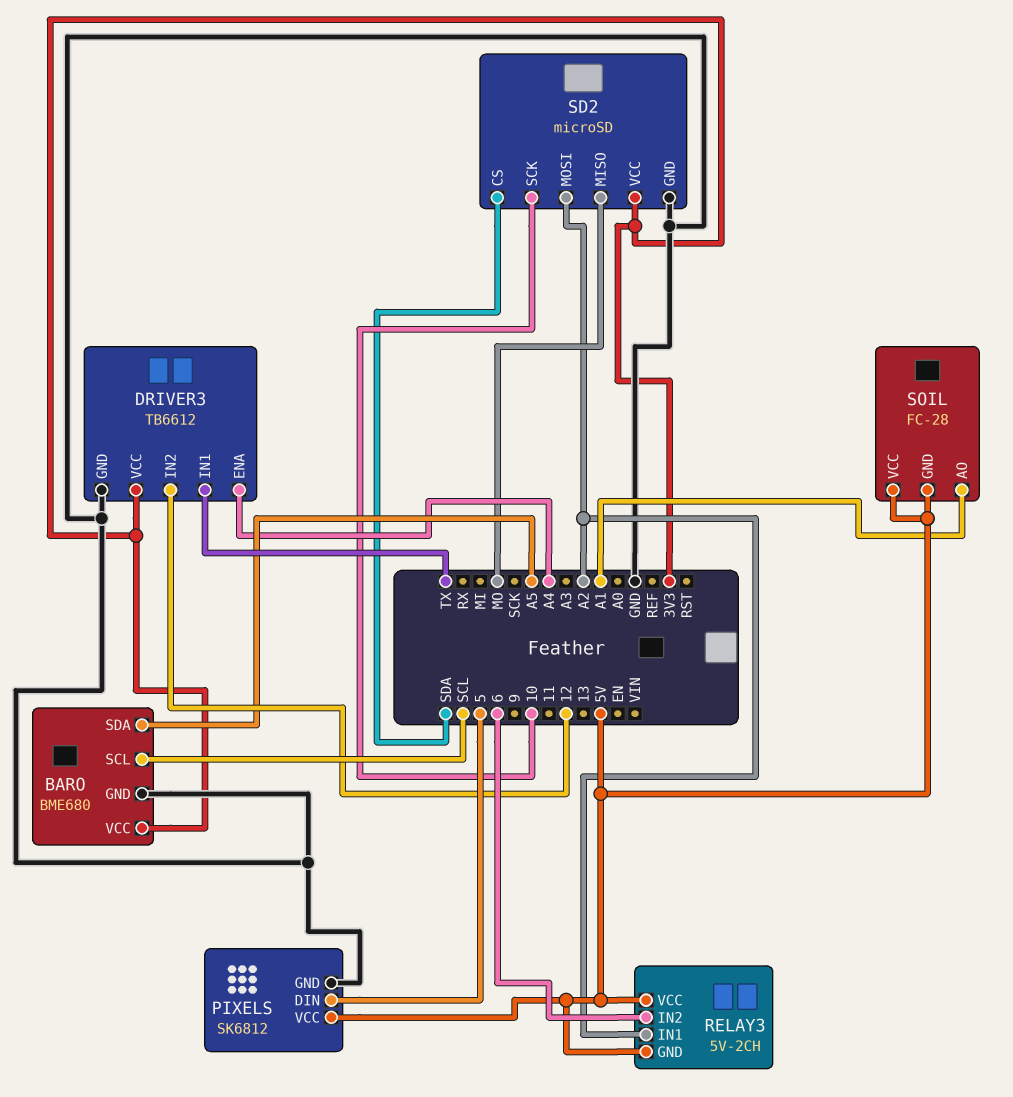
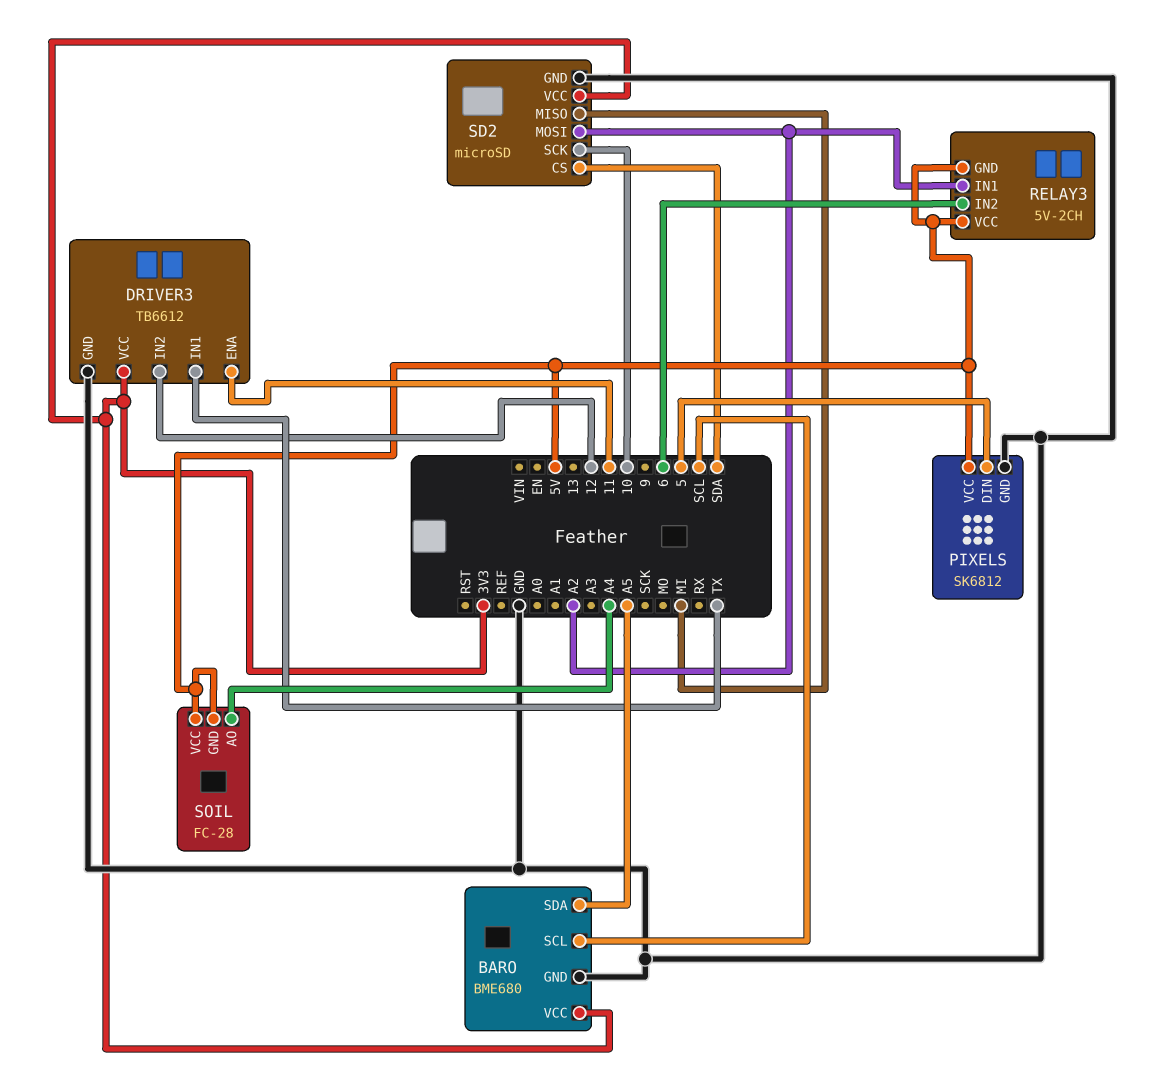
DRIVER3 pin ENA: A4 -> 11
SD2 pin MISO: MO -> MI
SOIL pin AO: A1 -> A4

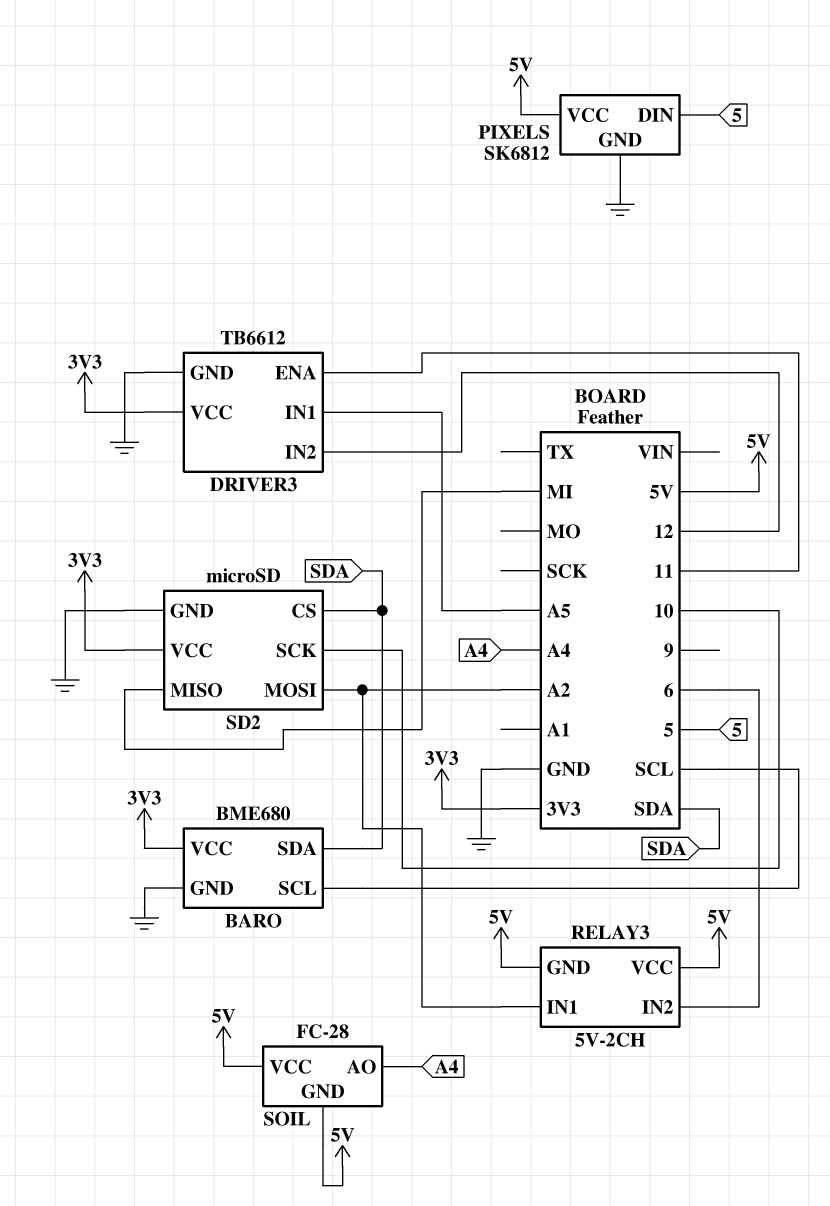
BARO pin SDA: A5 -> SDA
DRIVER3 pin IN1: TX -> A5

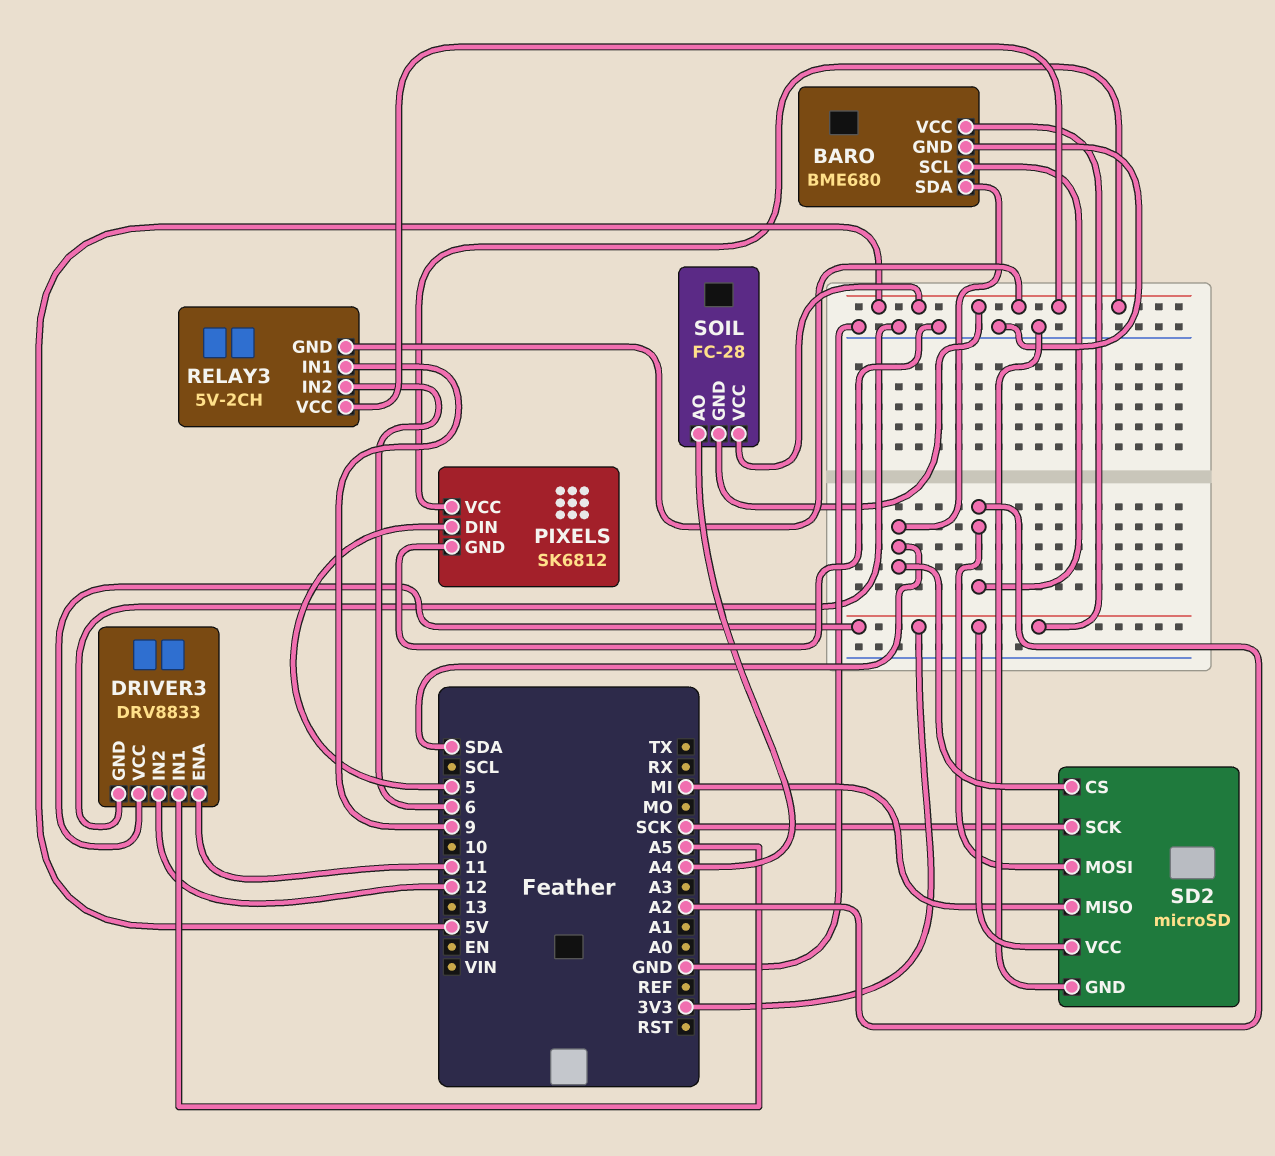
BARO pin SCL: SCL -> A2
DRIVER3: TB6612 -> DRV8833
RELAY3 pin IN1: A2 -> 9
SD2 pin SCK: 10 -> SCK

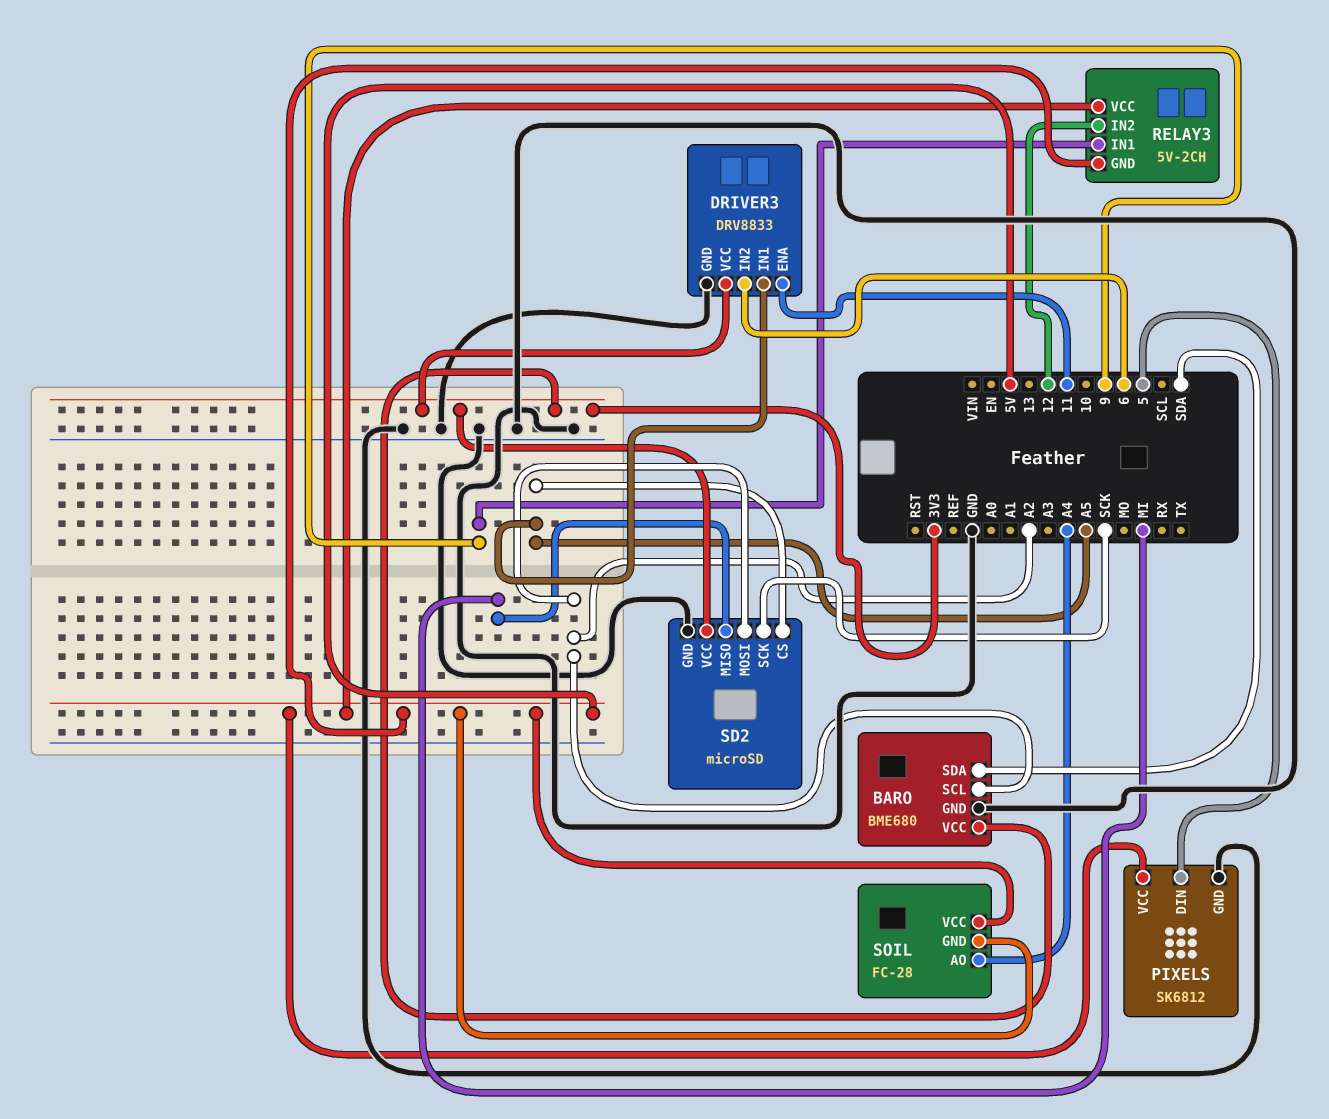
DRIVER3 pin IN2: 12 -> 6
RELAY3 pin IN2: 6 -> 12
SD2 pin CS: SDA -> A5

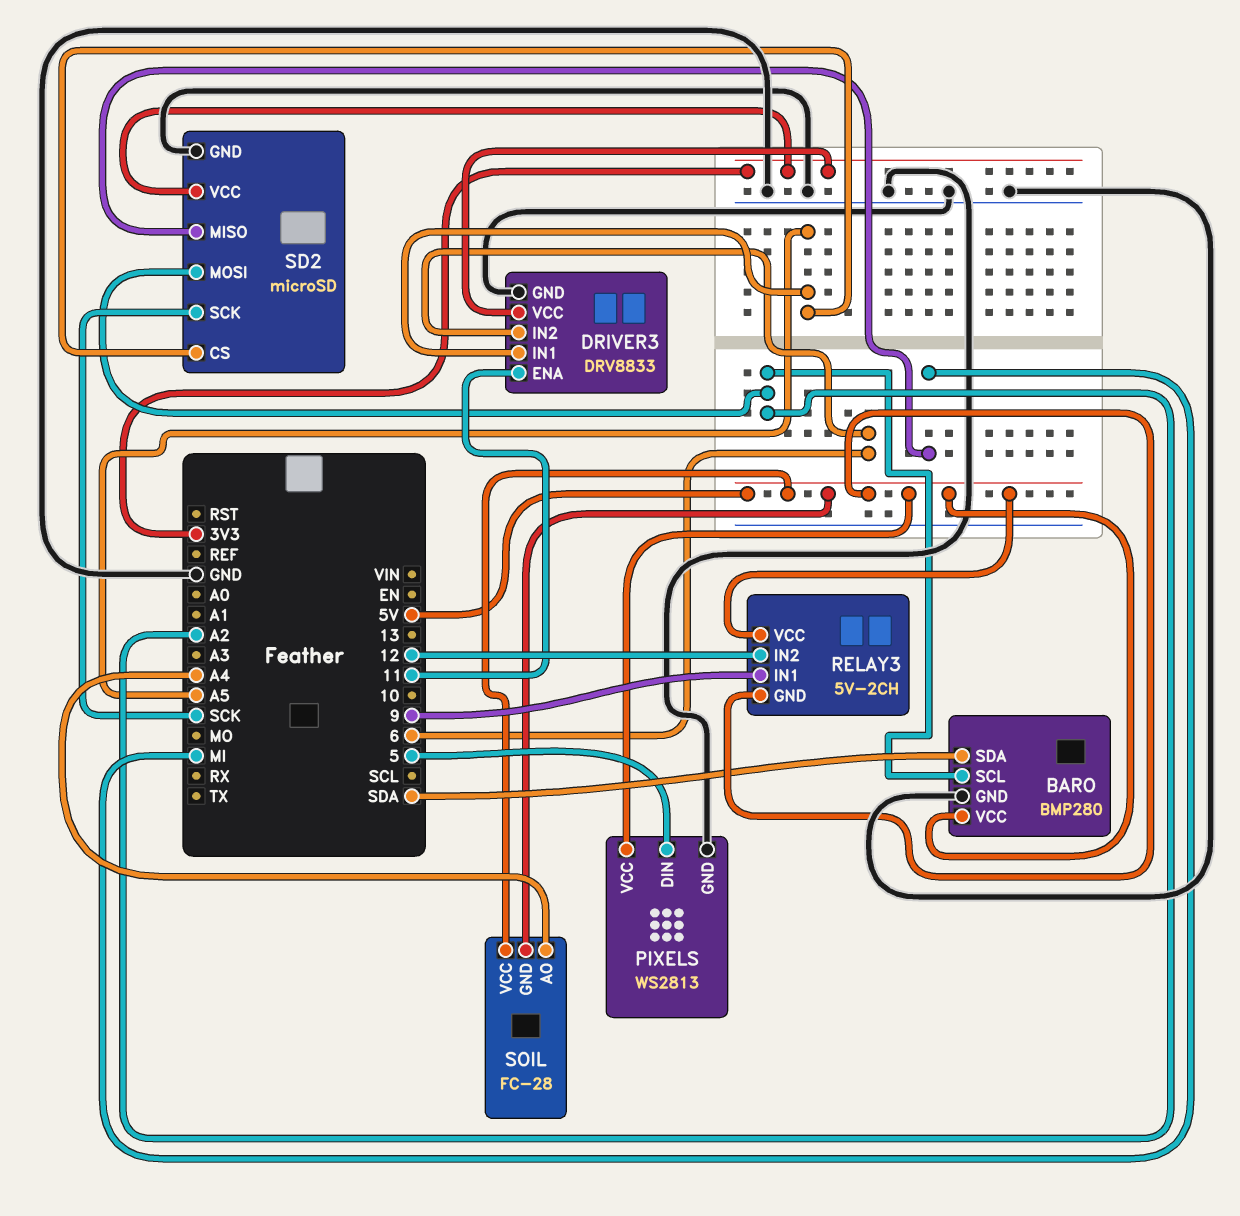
BARO: BME680 -> BMP280
BARO pin VCC: 3V3 -> 5V
PIXELS: SK6812 -> WS2813

